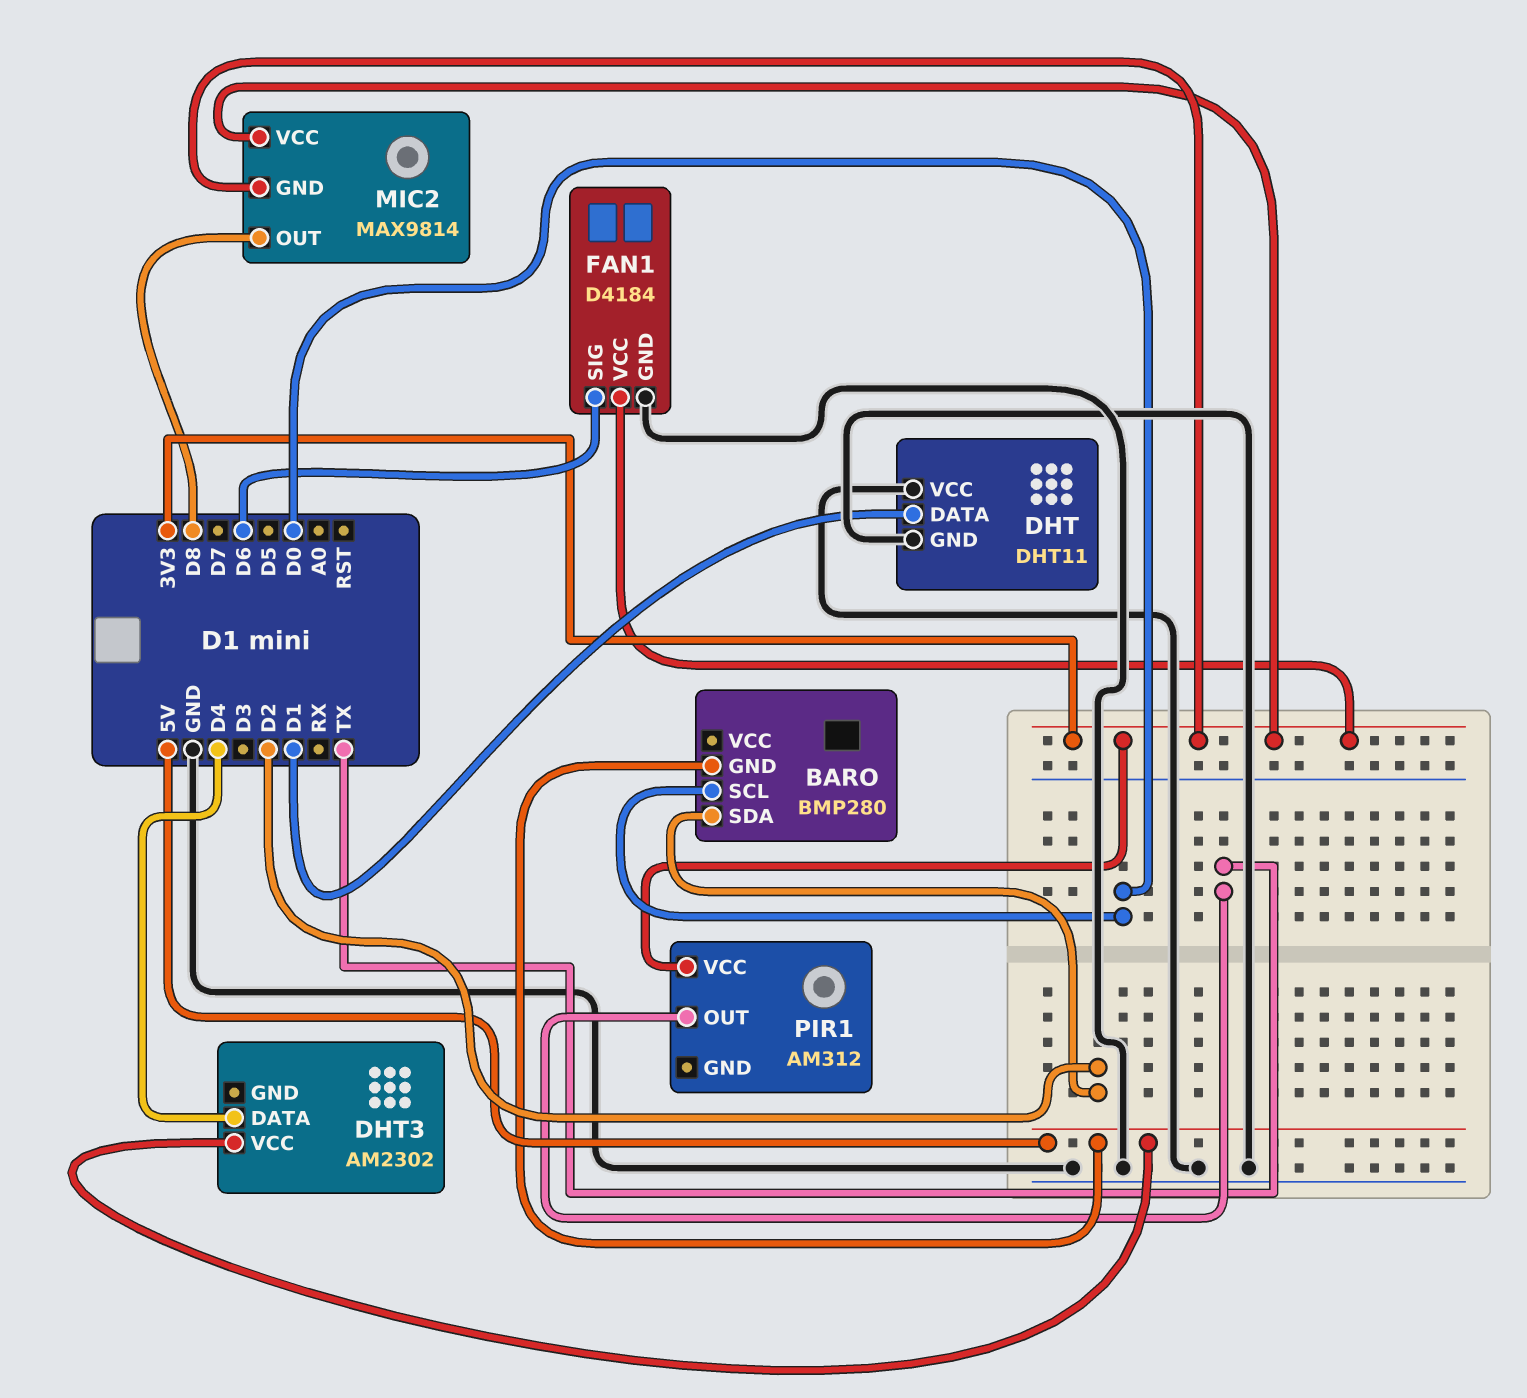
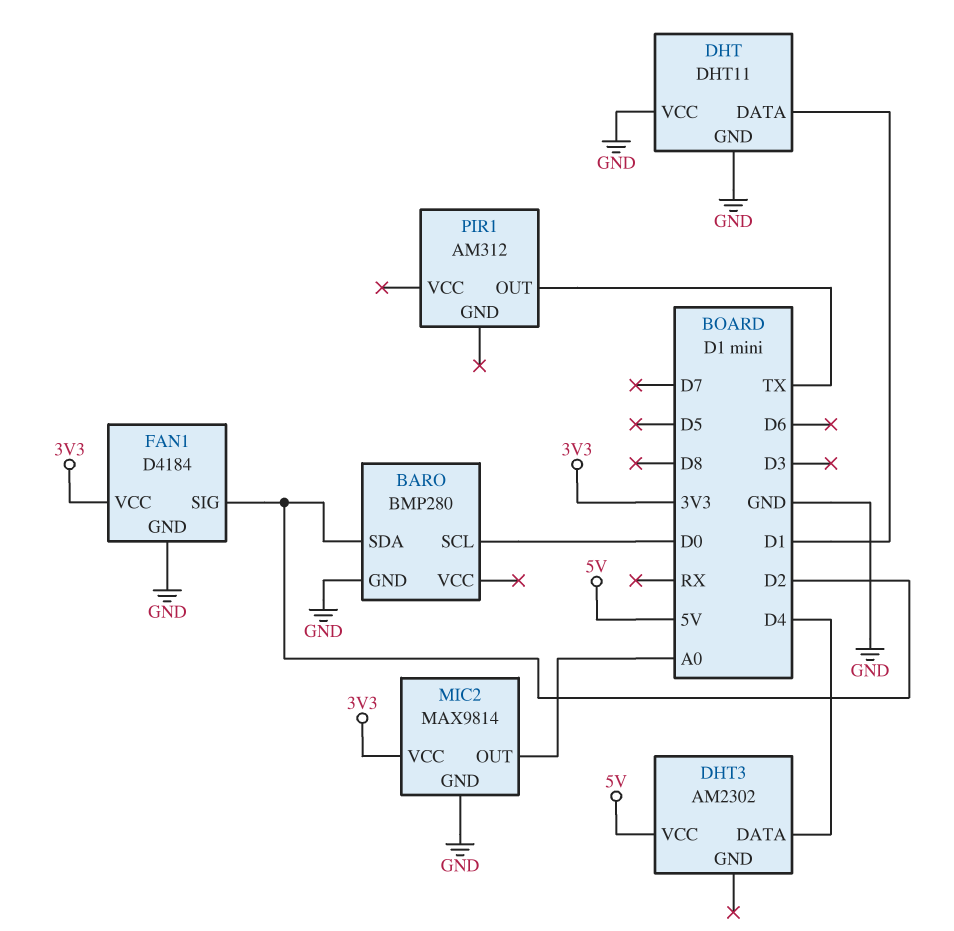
BARO pin GND: 5V -> GND
FAN1 pin SIG: D6 -> D2
MIC2 pin GND: 3V3 -> GND
MIC2 pin OUT: D8 -> A0
PIR1 pin VCC: 3V3 -> none

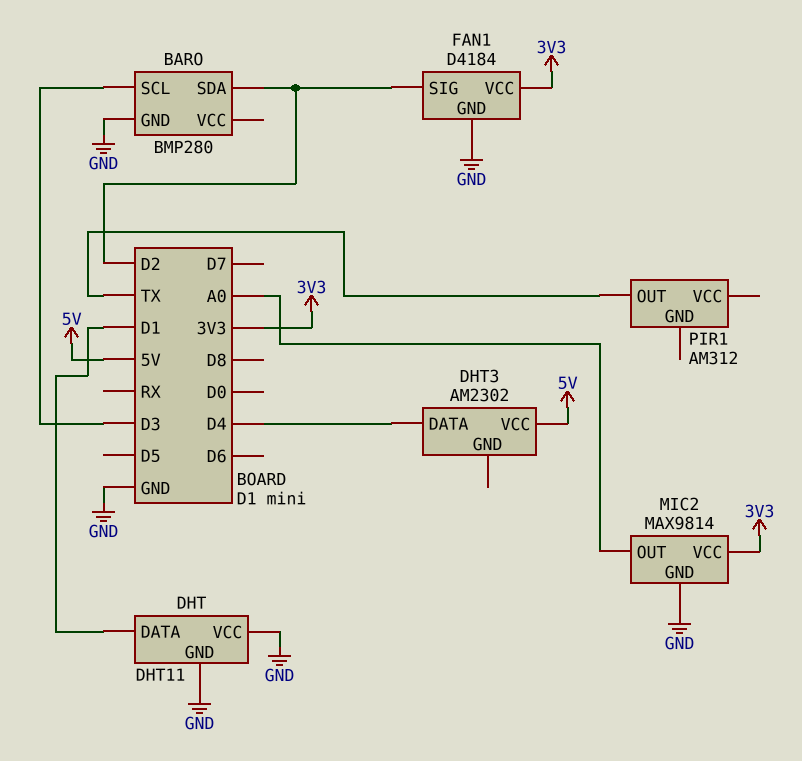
BARO pin SCL: D0 -> D3

